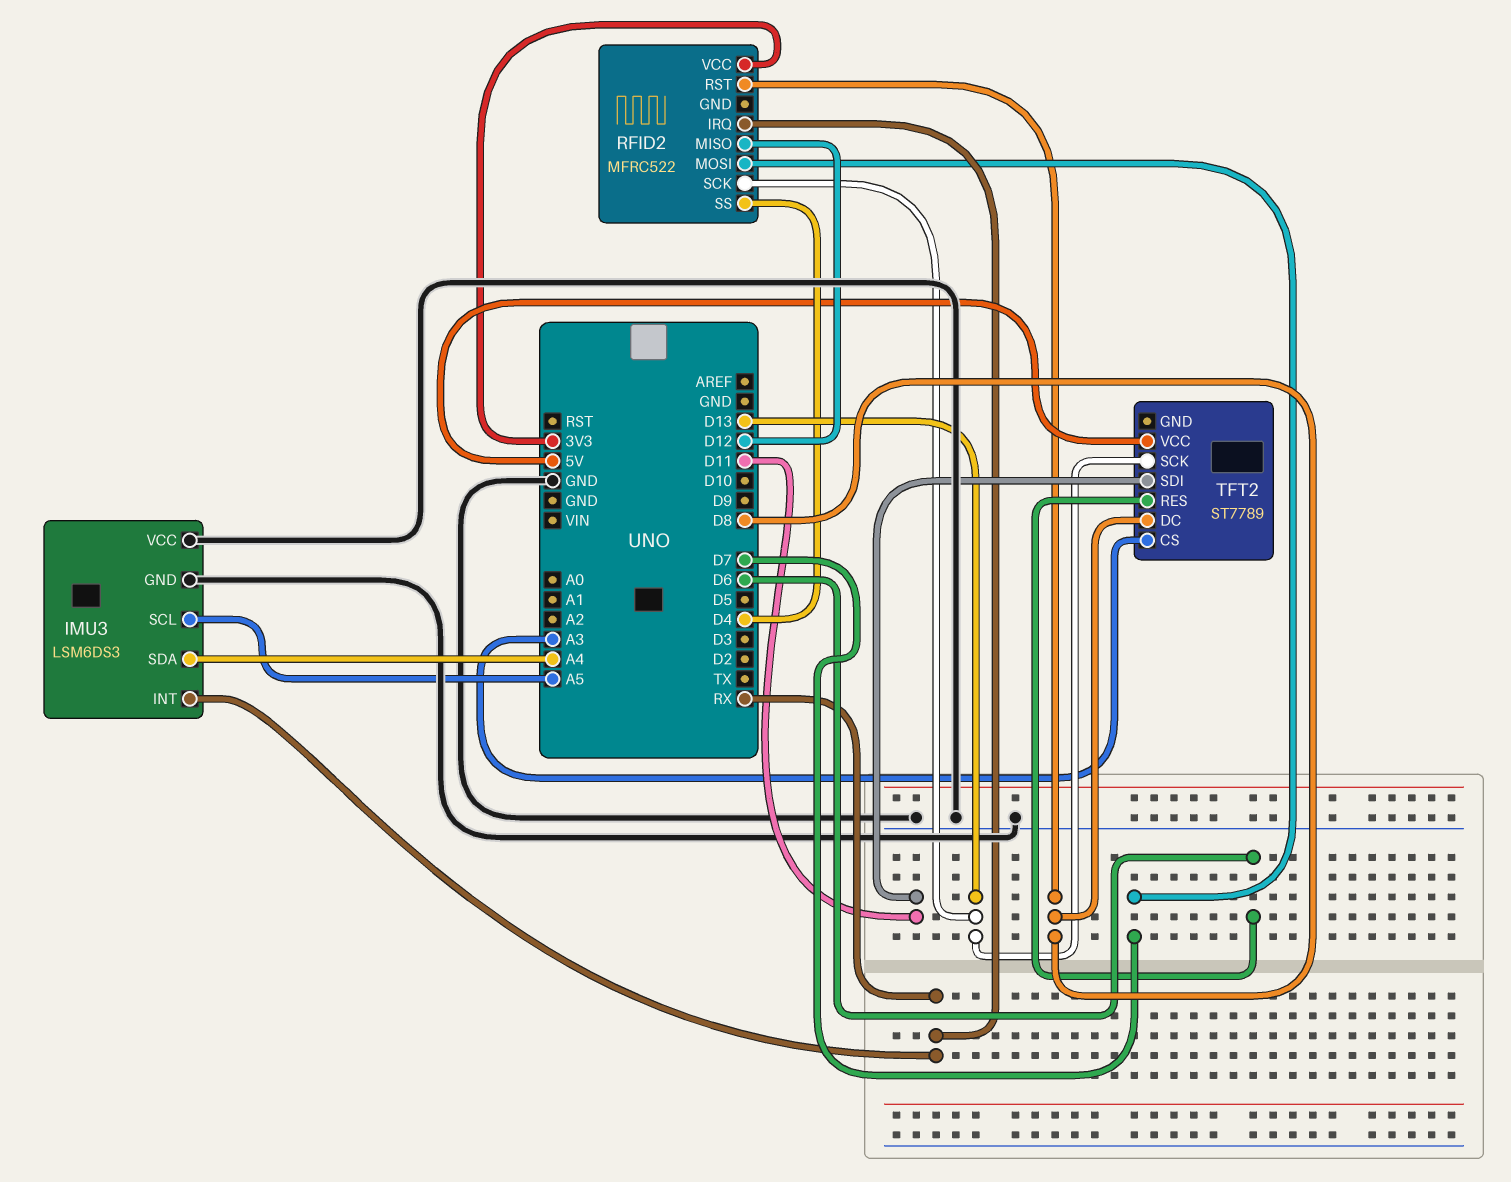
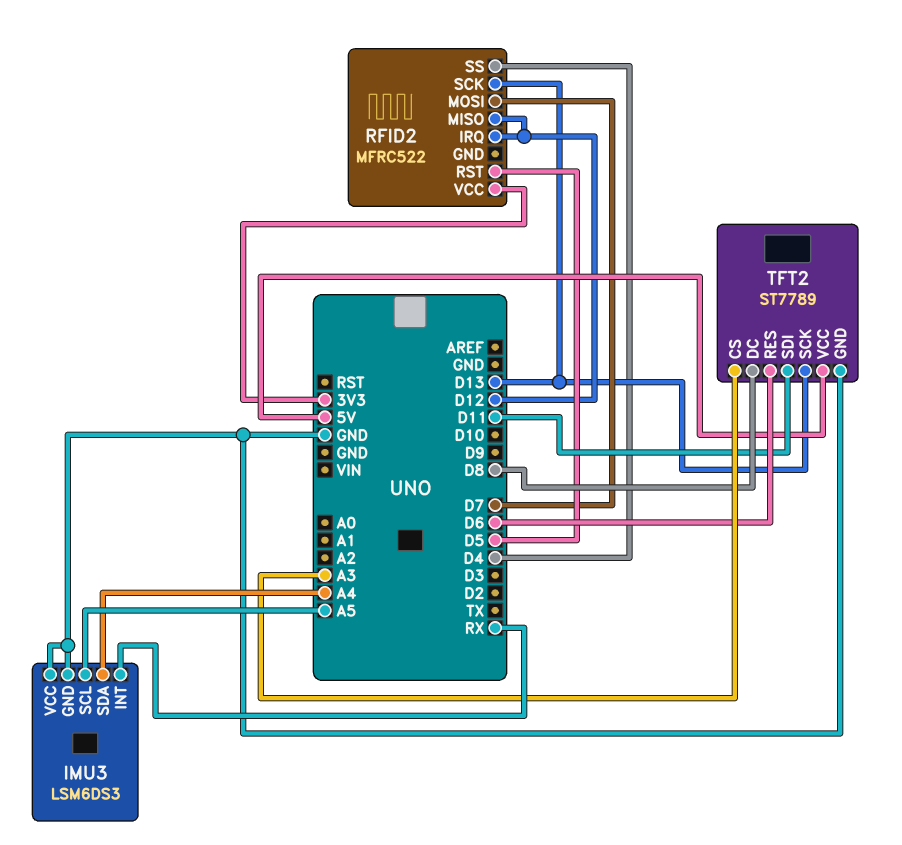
RFID2 pin IRQ: RX -> D12
RFID2 pin RST: D8 -> D5
TFT2 pin GND: none -> GND

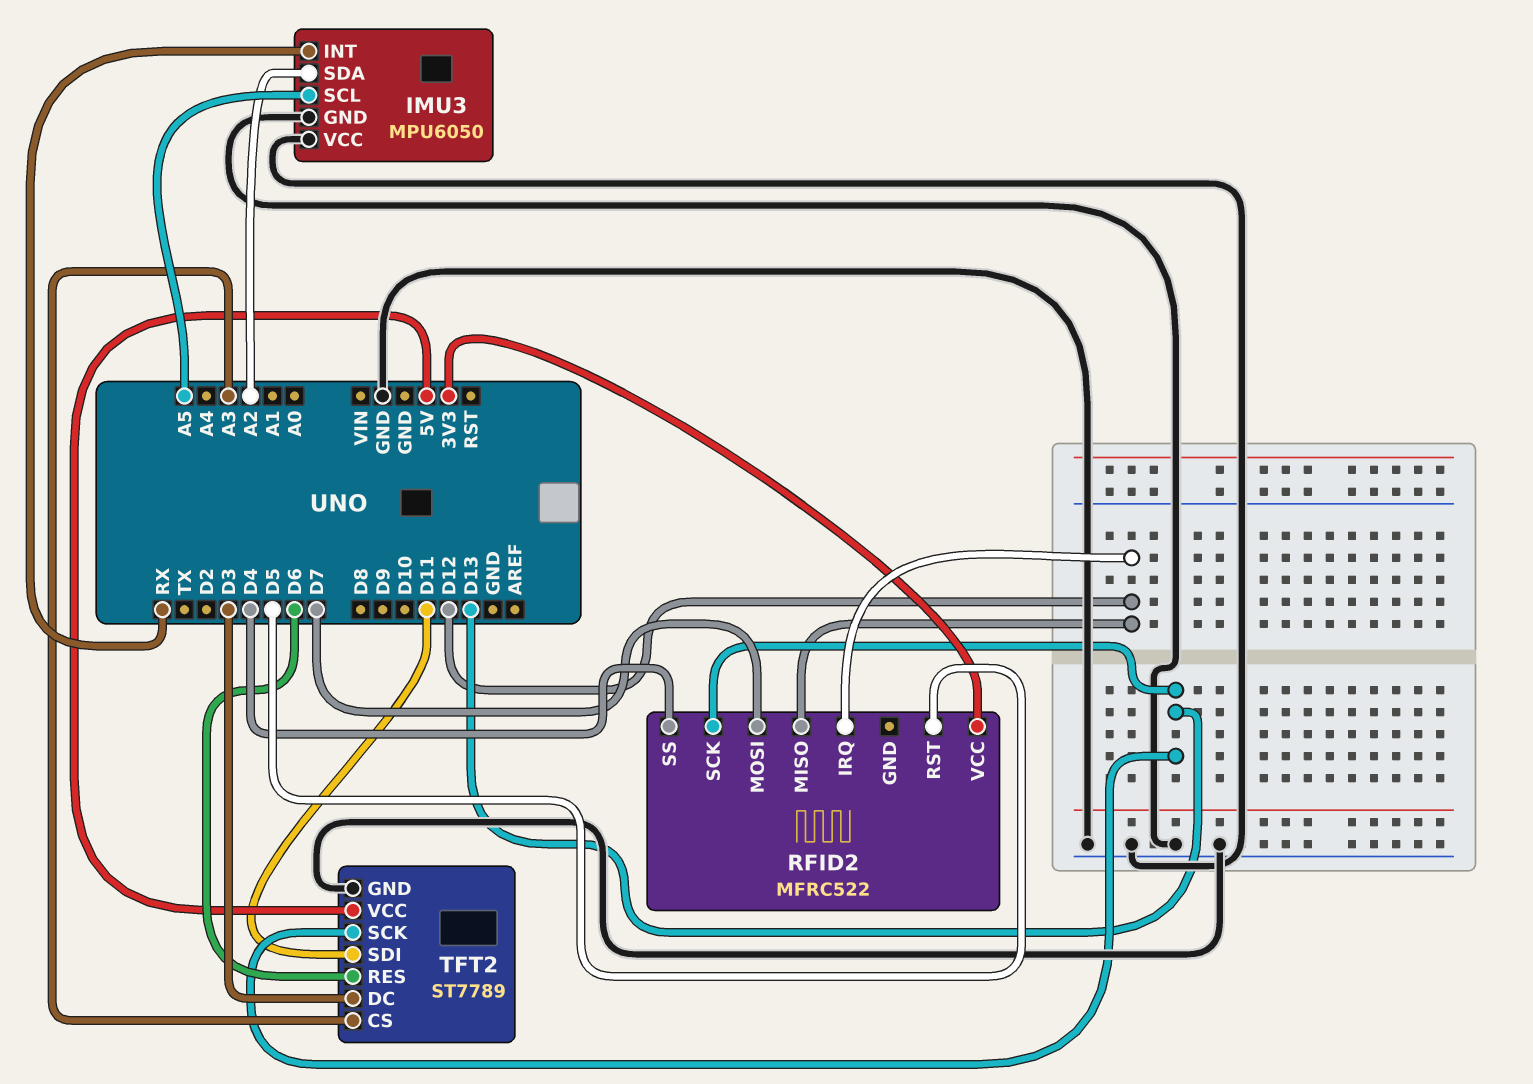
IMU3: LSM6DS3 -> MPU6050
IMU3 pin SDA: A4 -> A2
TFT2 pin DC: D8 -> D3

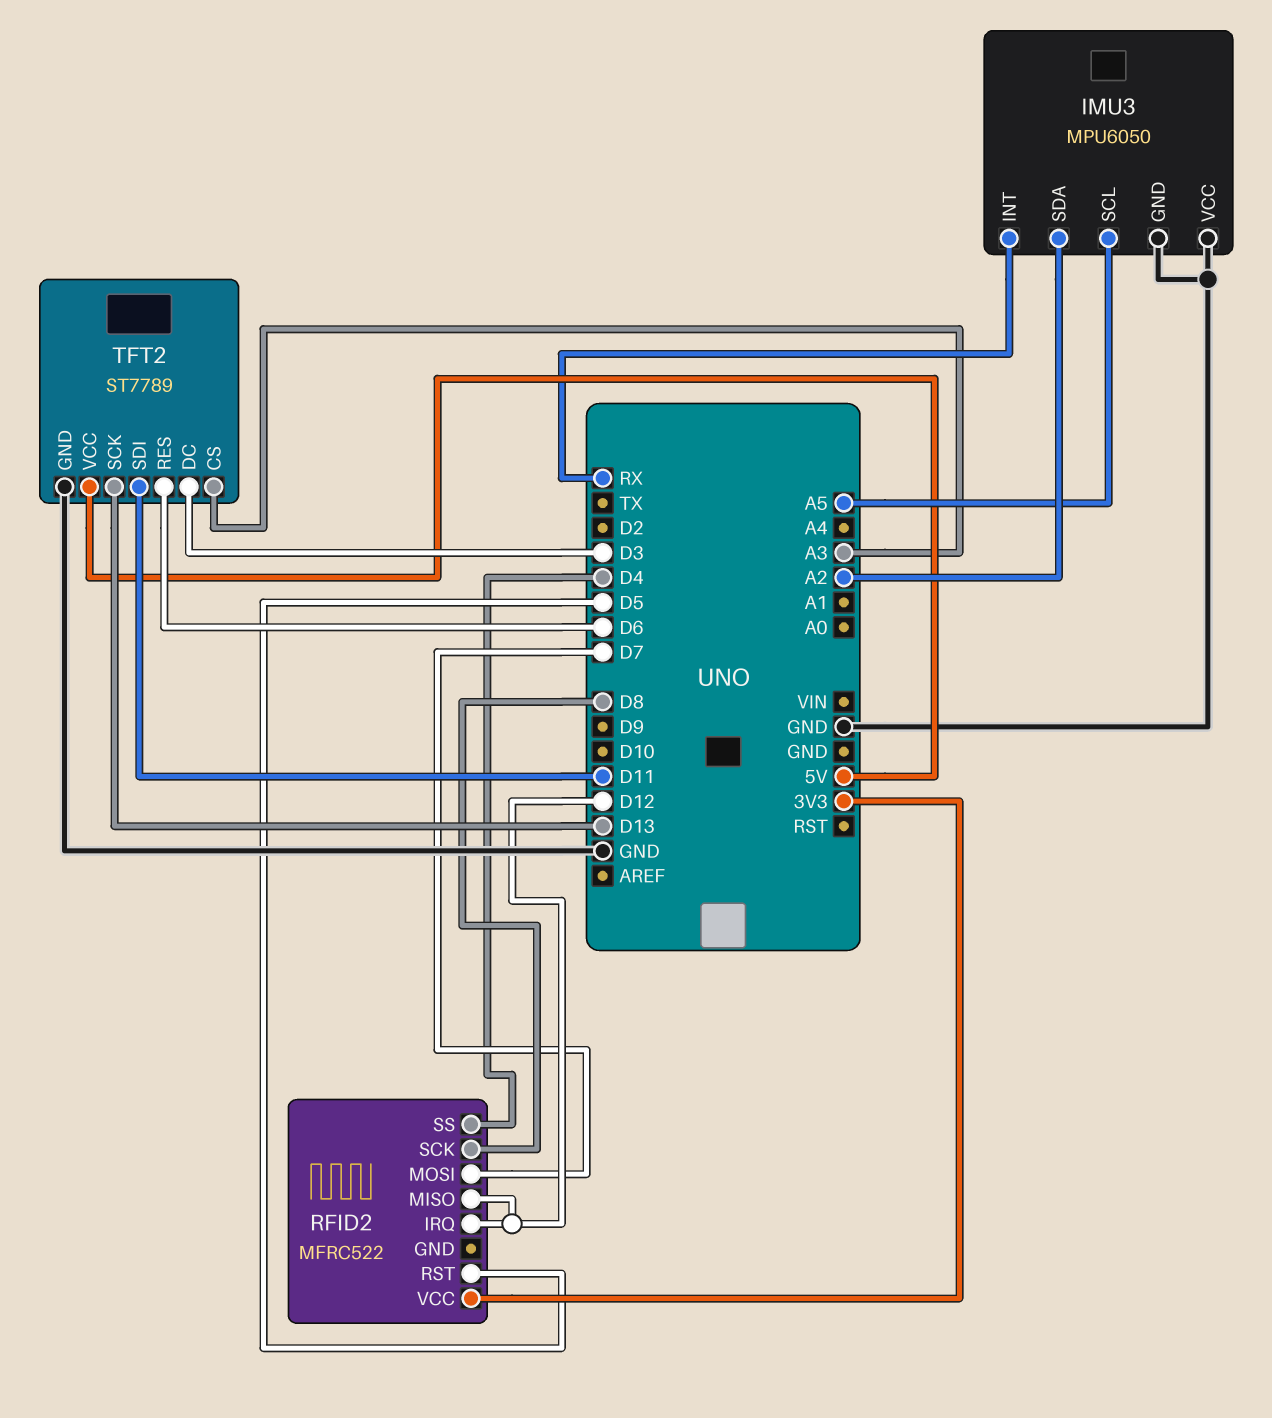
RFID2 pin SCK: D13 -> D8

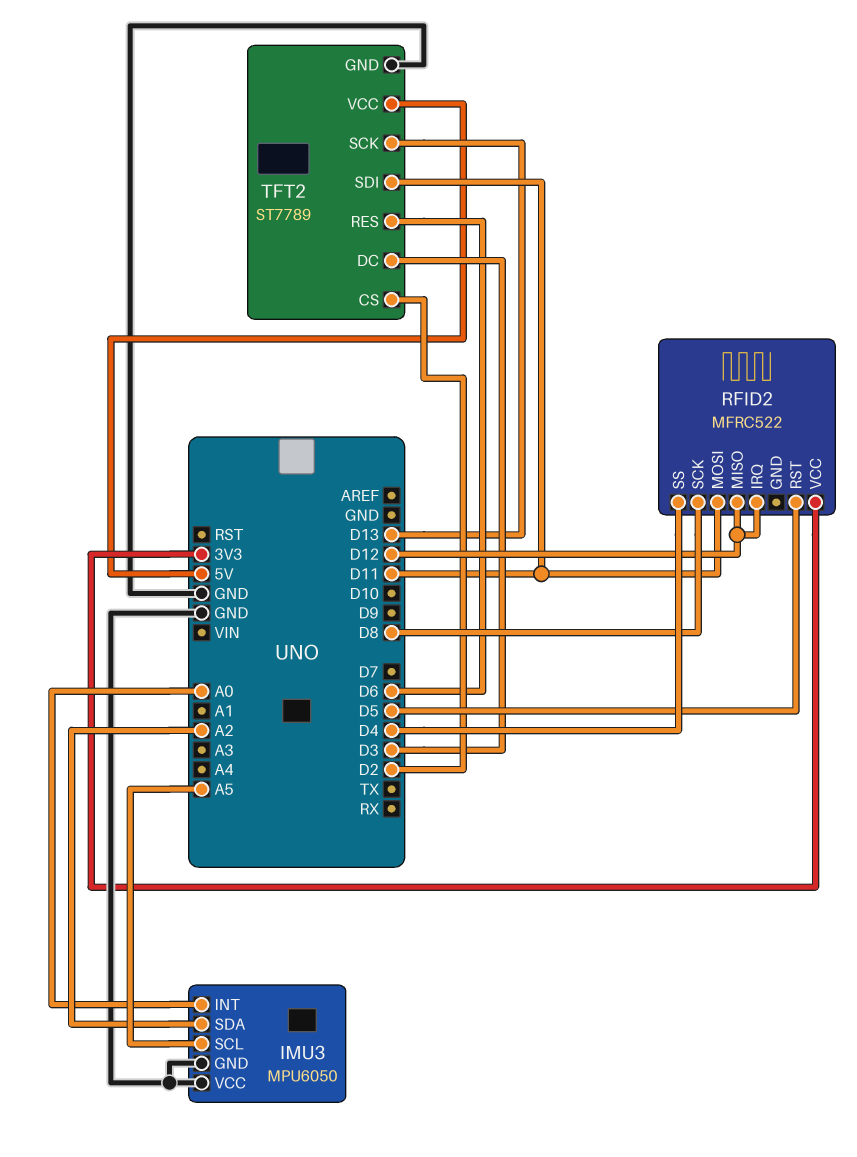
IMU3 pin INT: RX -> A0
RFID2 pin MOSI: D7 -> D11
TFT2 pin CS: A3 -> D2

